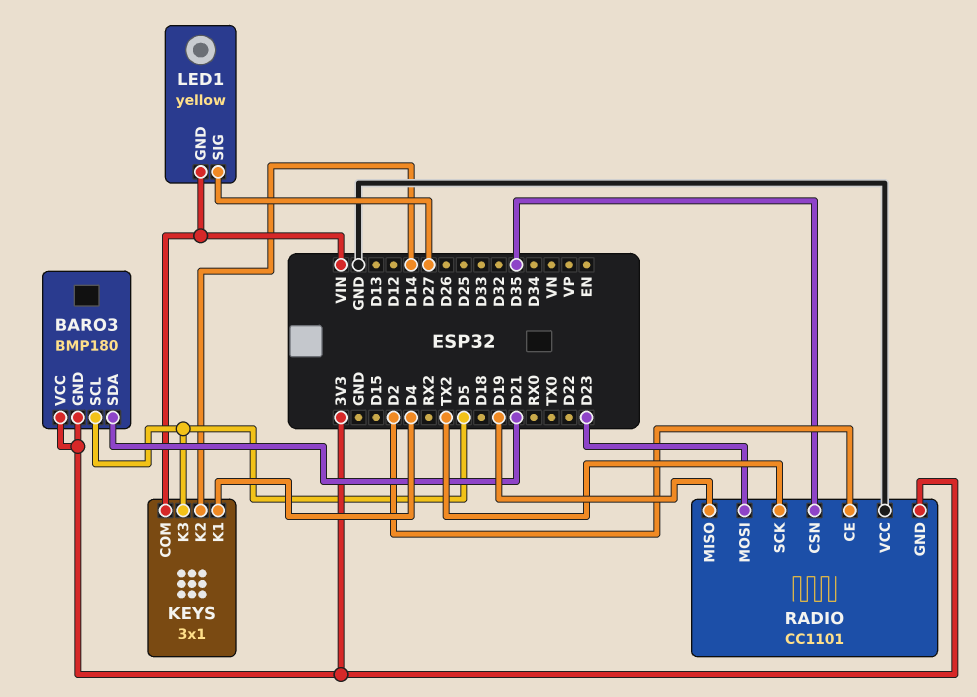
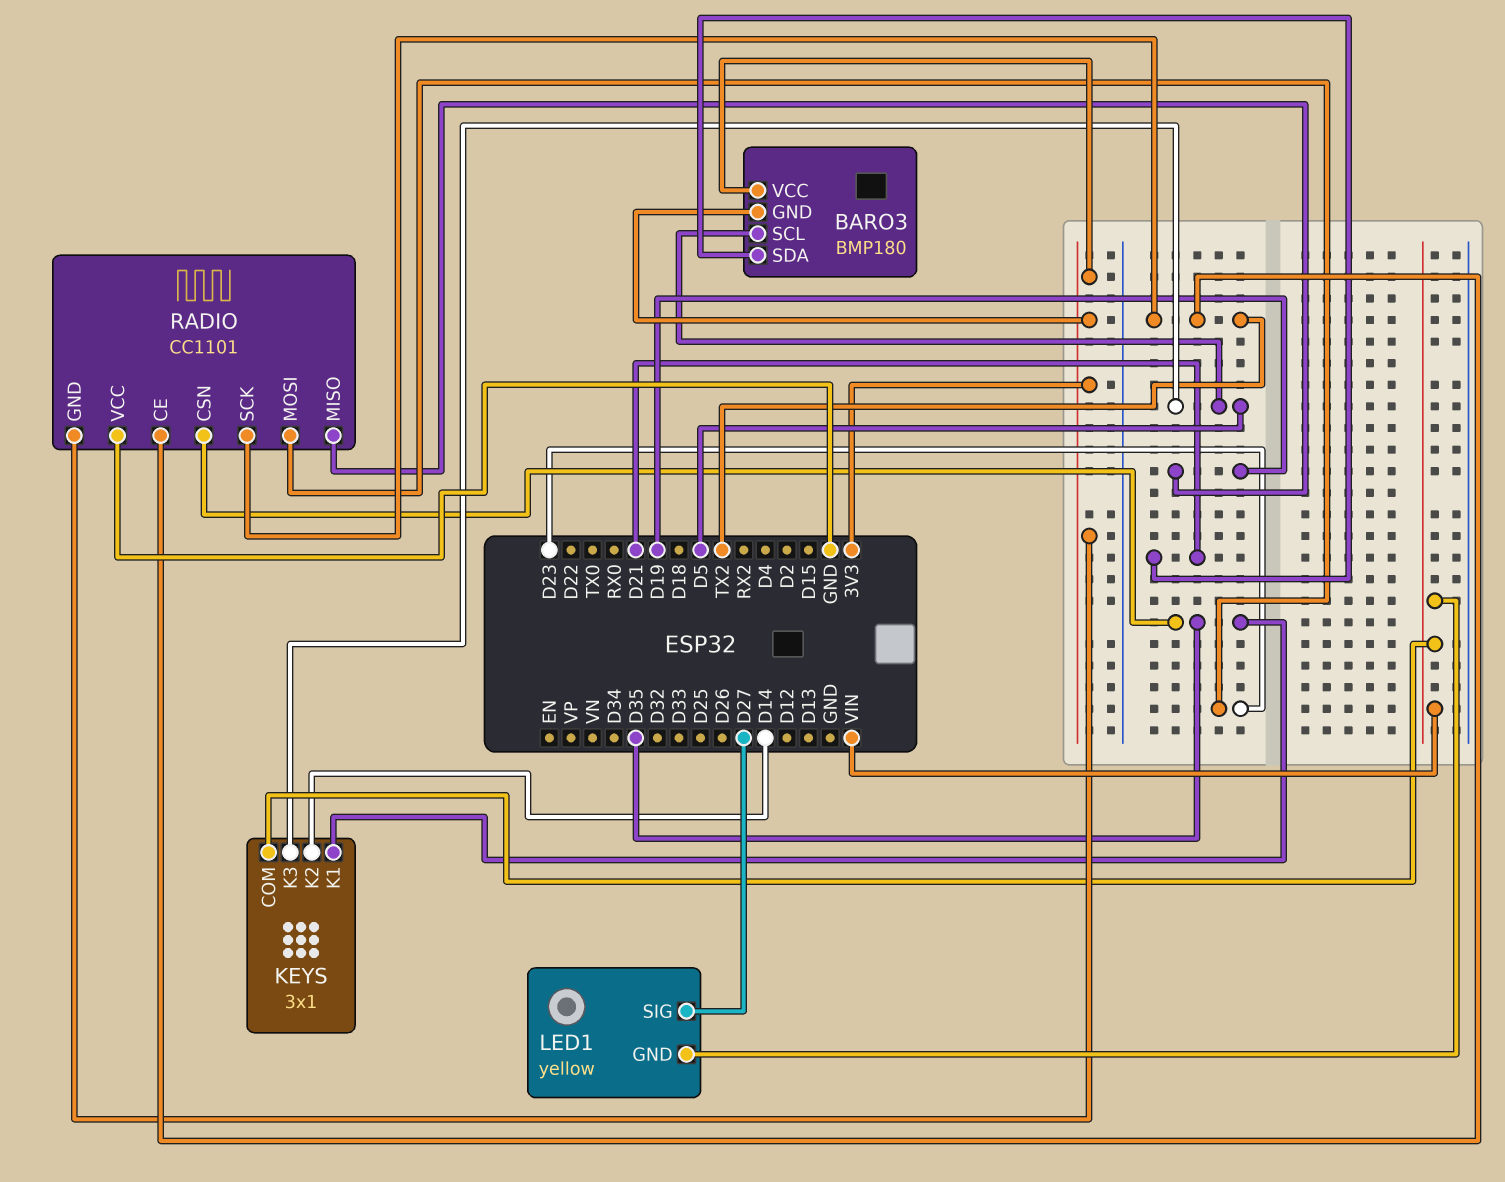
KEYS pin K1: D4 -> D35
RADIO pin CE: D2 -> TX2

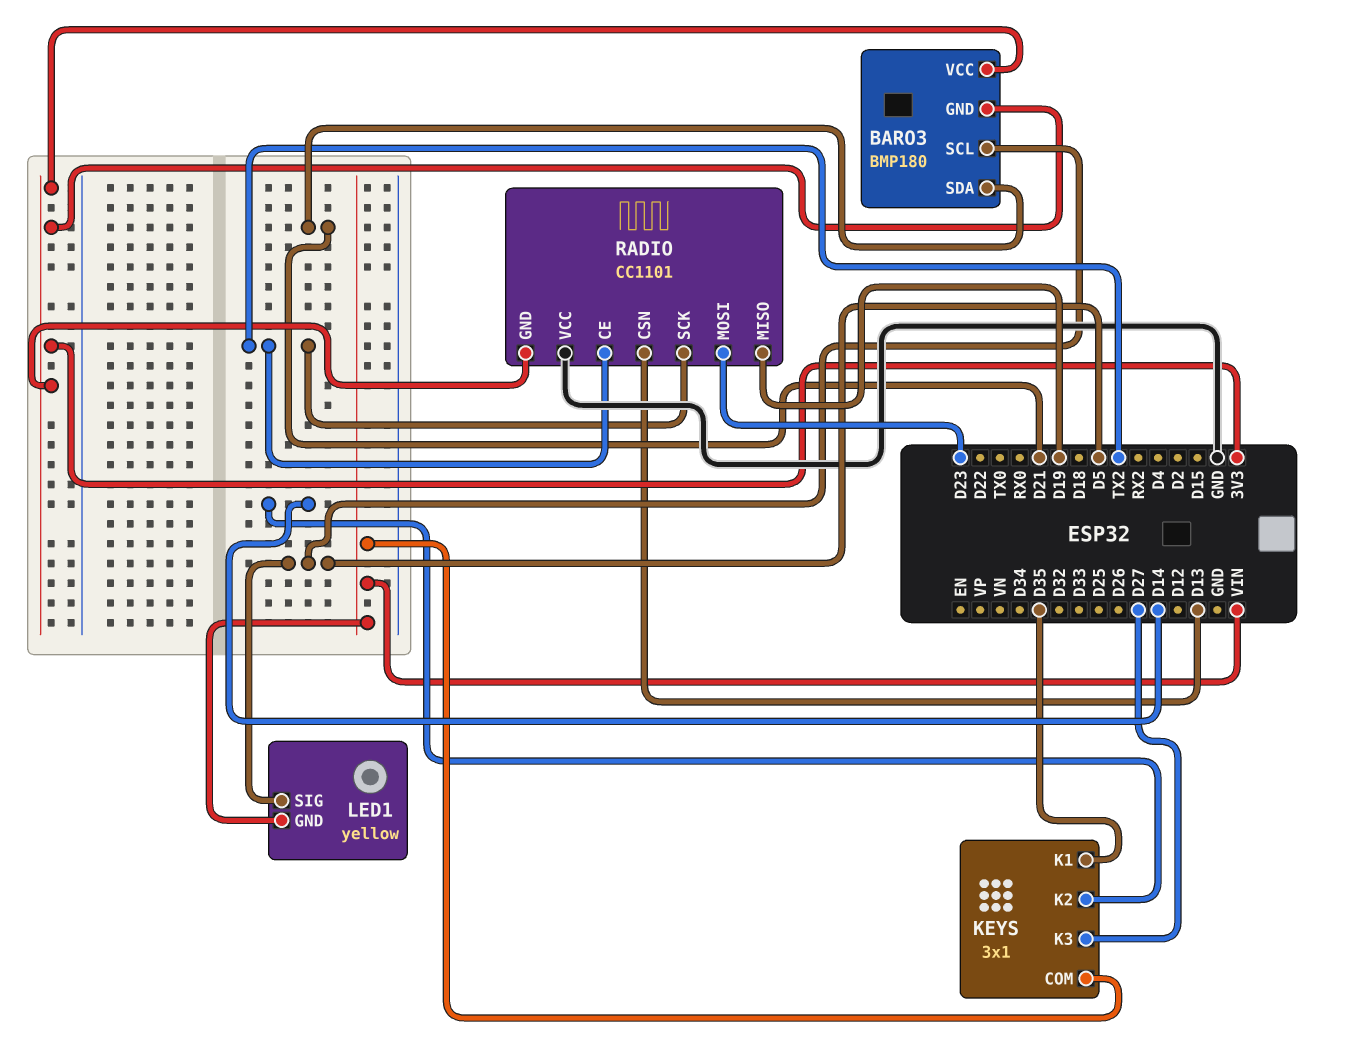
KEYS pin K3: D5 -> D27
LED1 pin SIG: D27 -> D5
RADIO pin CSN: D35 -> D13

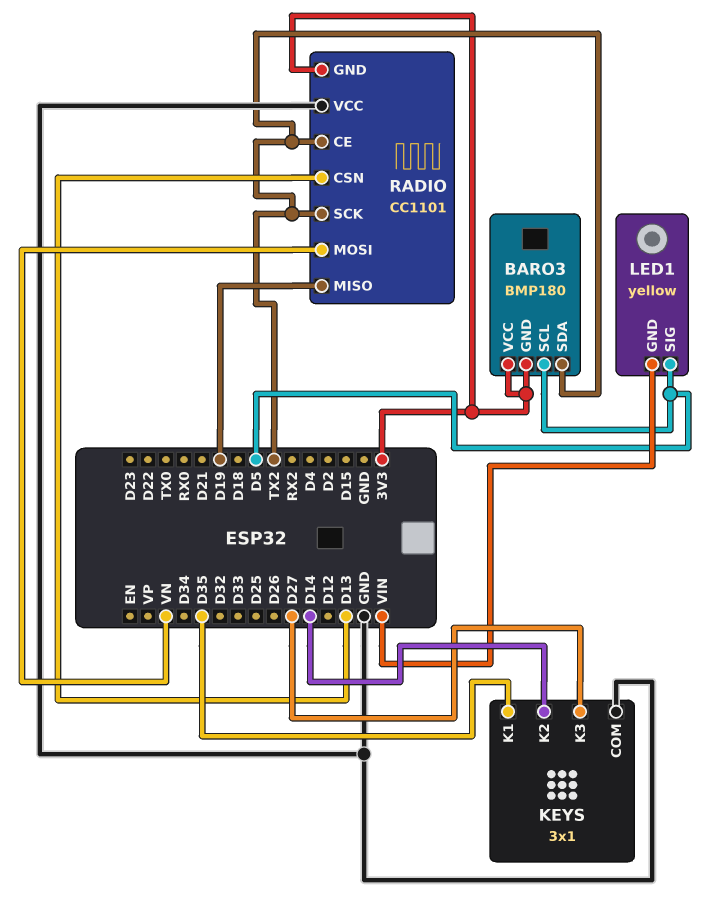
BARO3 pin SDA: D21 -> TX2
KEYS pin COM: VIN -> GND
RADIO pin MOSI: D23 -> VN

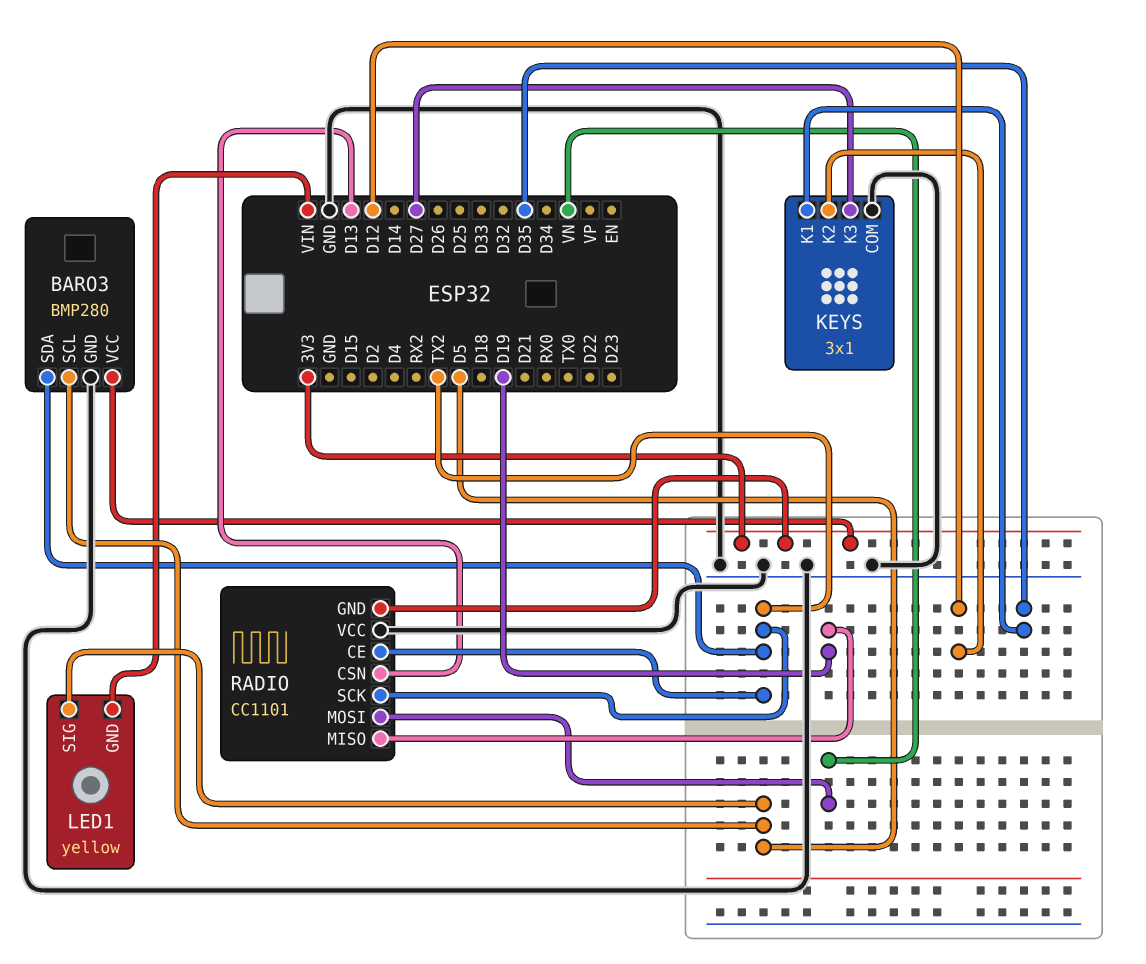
BARO3: BMP180 -> BMP280
BARO3 pin GND: 3V3 -> GND
KEYS pin K2: D14 -> D12

